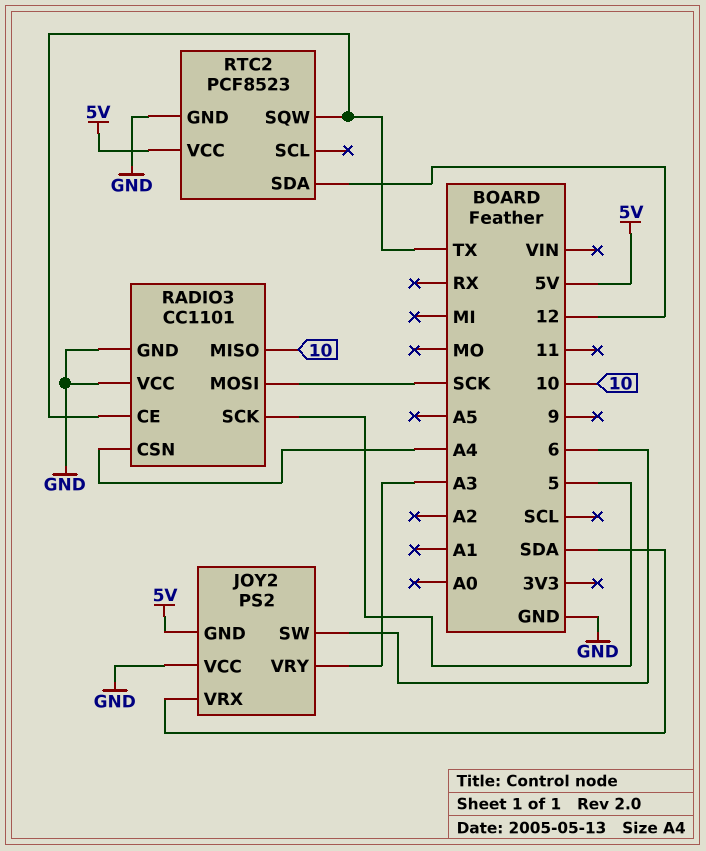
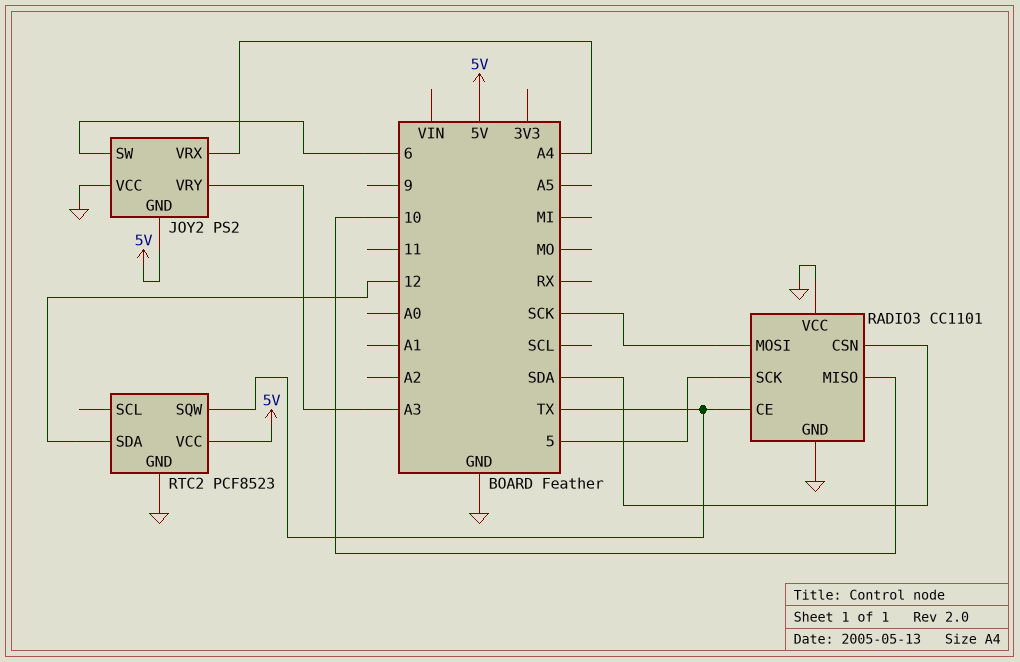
JOY2 pin VRX: SDA -> A4
RADIO3 pin CSN: A4 -> SDA

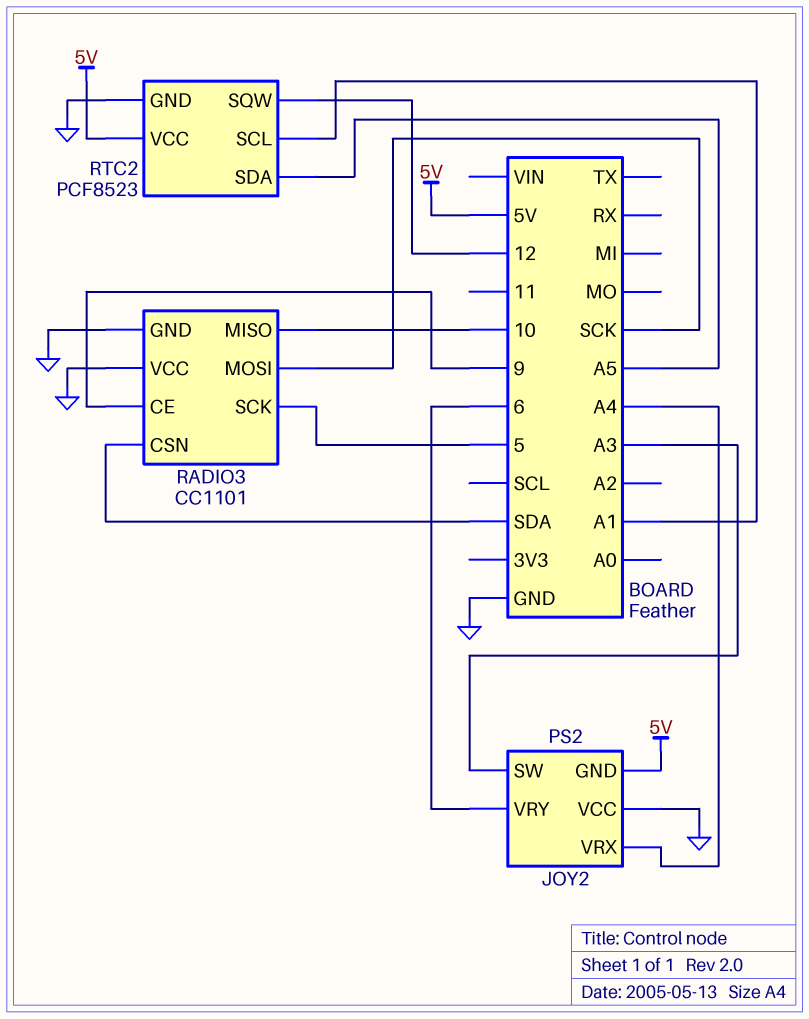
JOY2 pin SW: 6 -> A3
JOY2 pin VRY: A3 -> 6
RADIO3 pin CE: TX -> 9
RTC2 pin SCL: none -> A1
RTC2 pin SDA: 12 -> A5
RTC2 pin SQW: TX -> 12

